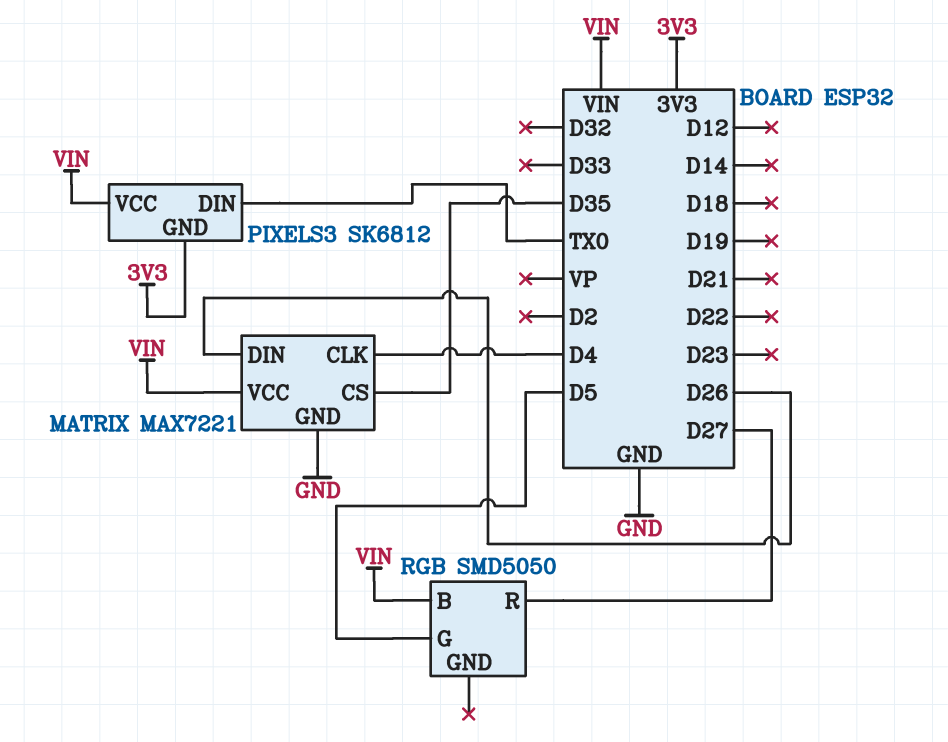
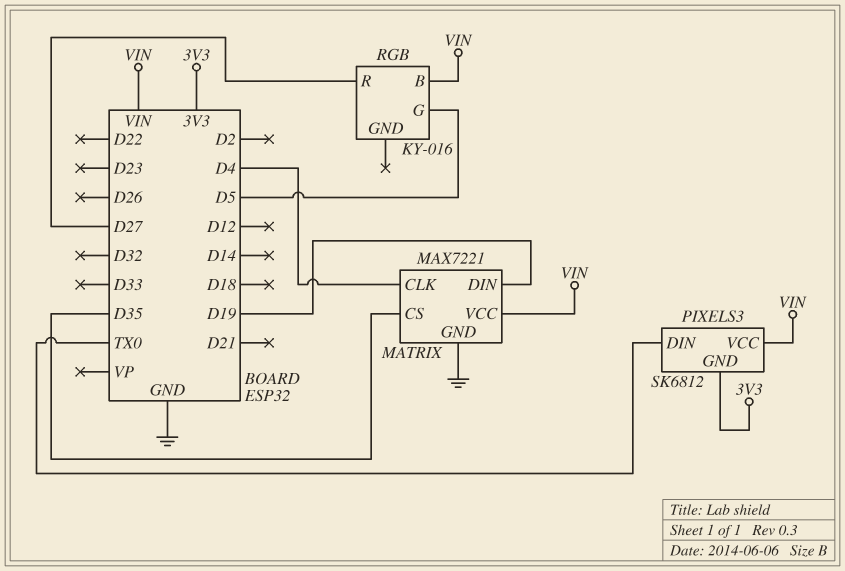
MATRIX pin DIN: D26 -> D19
RGB: SMD5050 -> KY-016

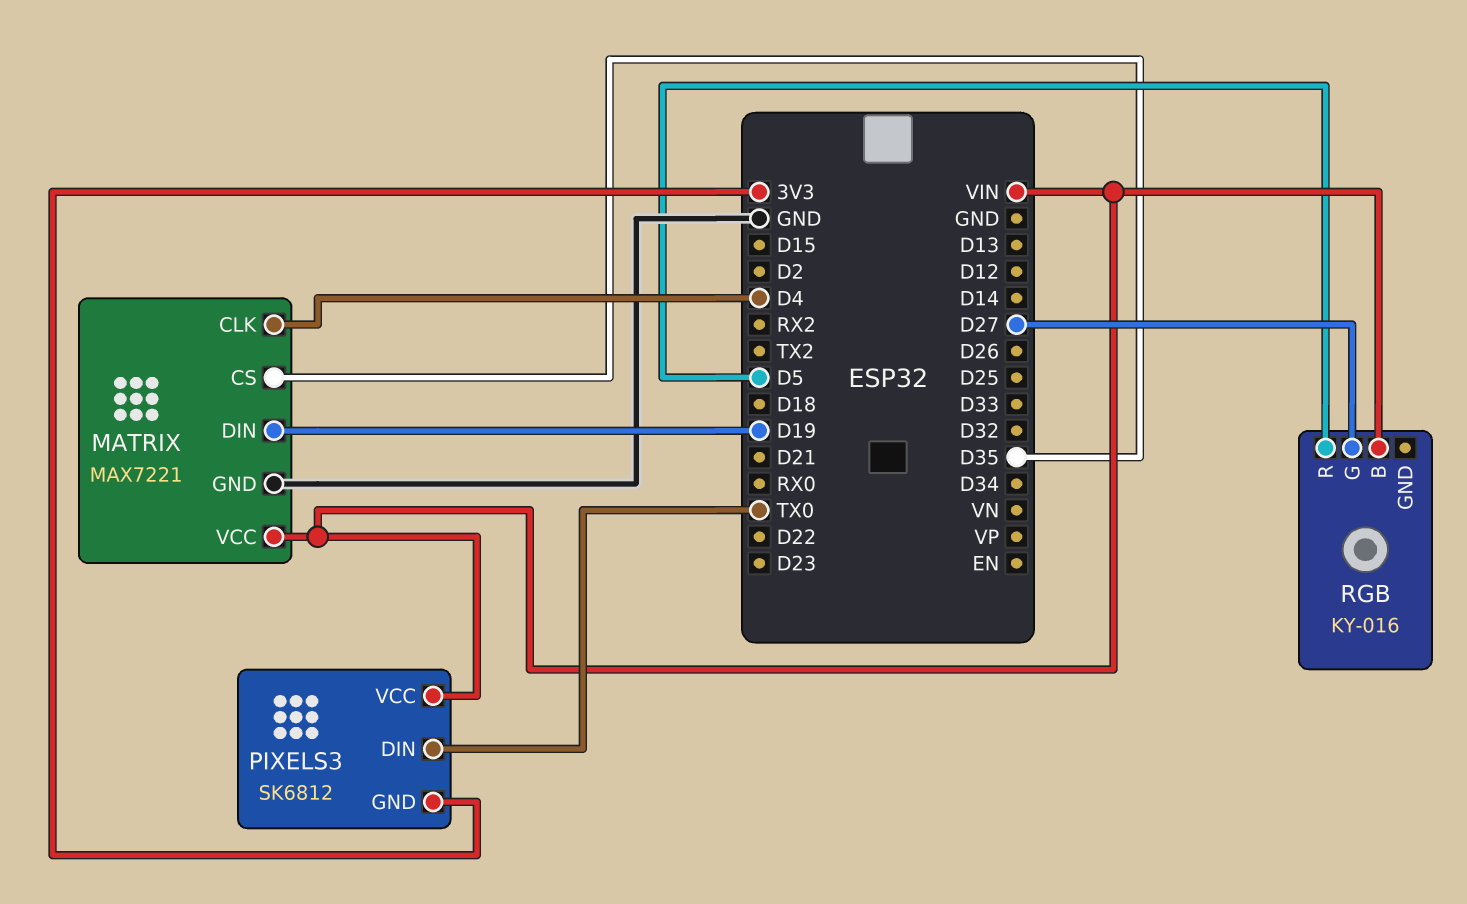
RGB pin G: D5 -> D27
RGB pin R: D27 -> D5

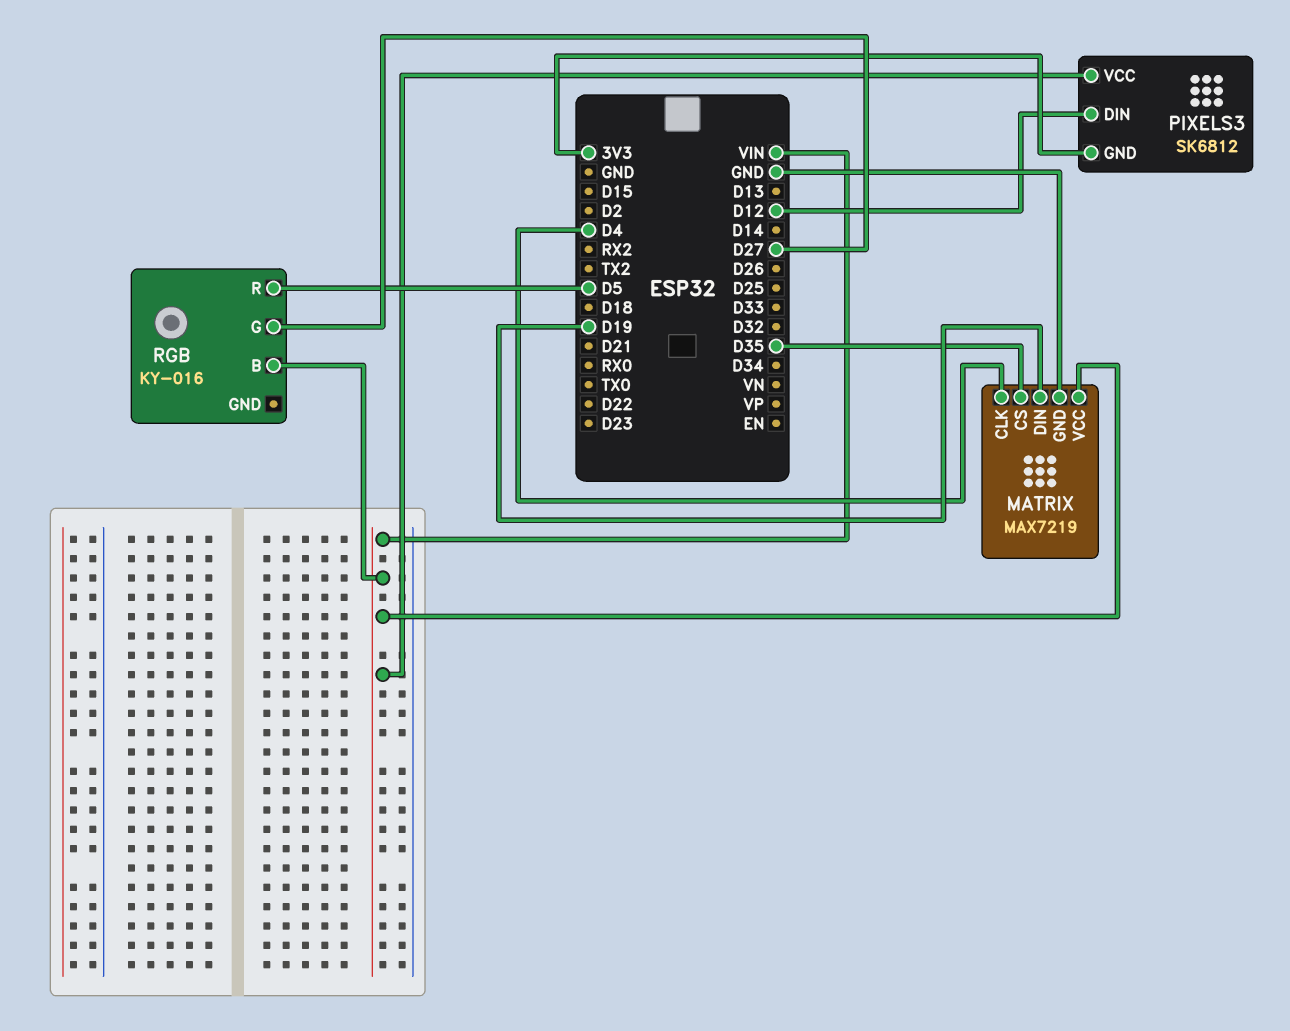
MATRIX: MAX7221 -> MAX7219
PIXELS3 pin DIN: TX0 -> D12

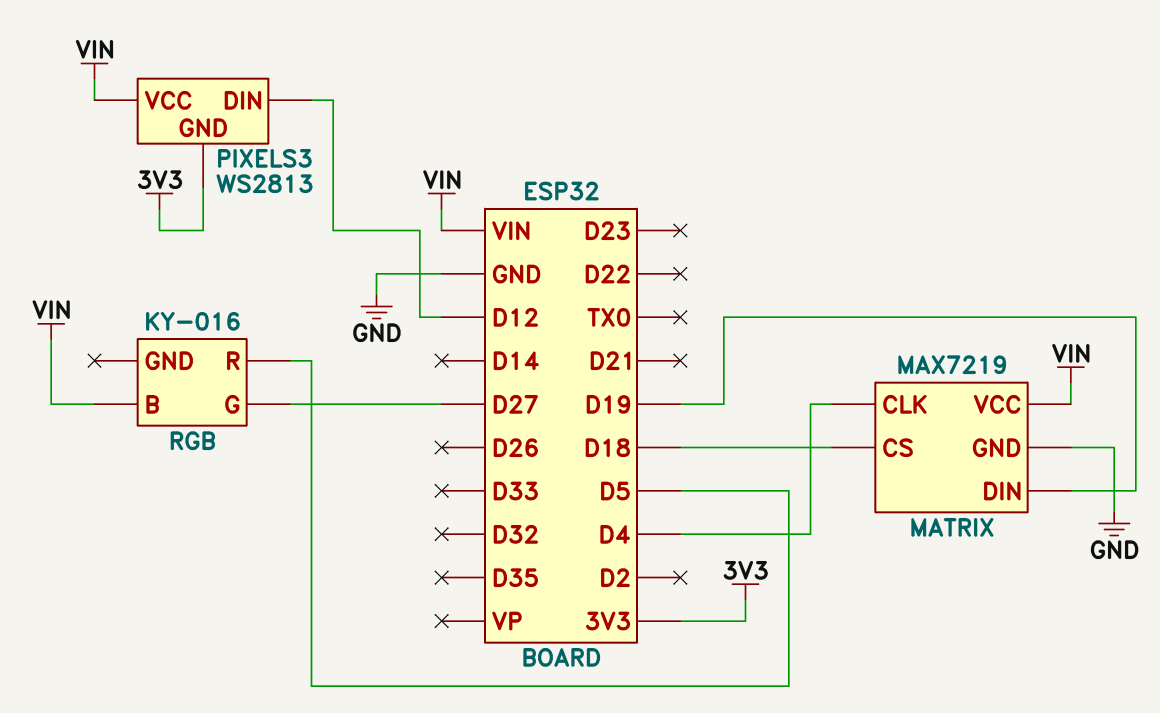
MATRIX pin CS: D35 -> D18
PIXELS3: SK6812 -> WS2813

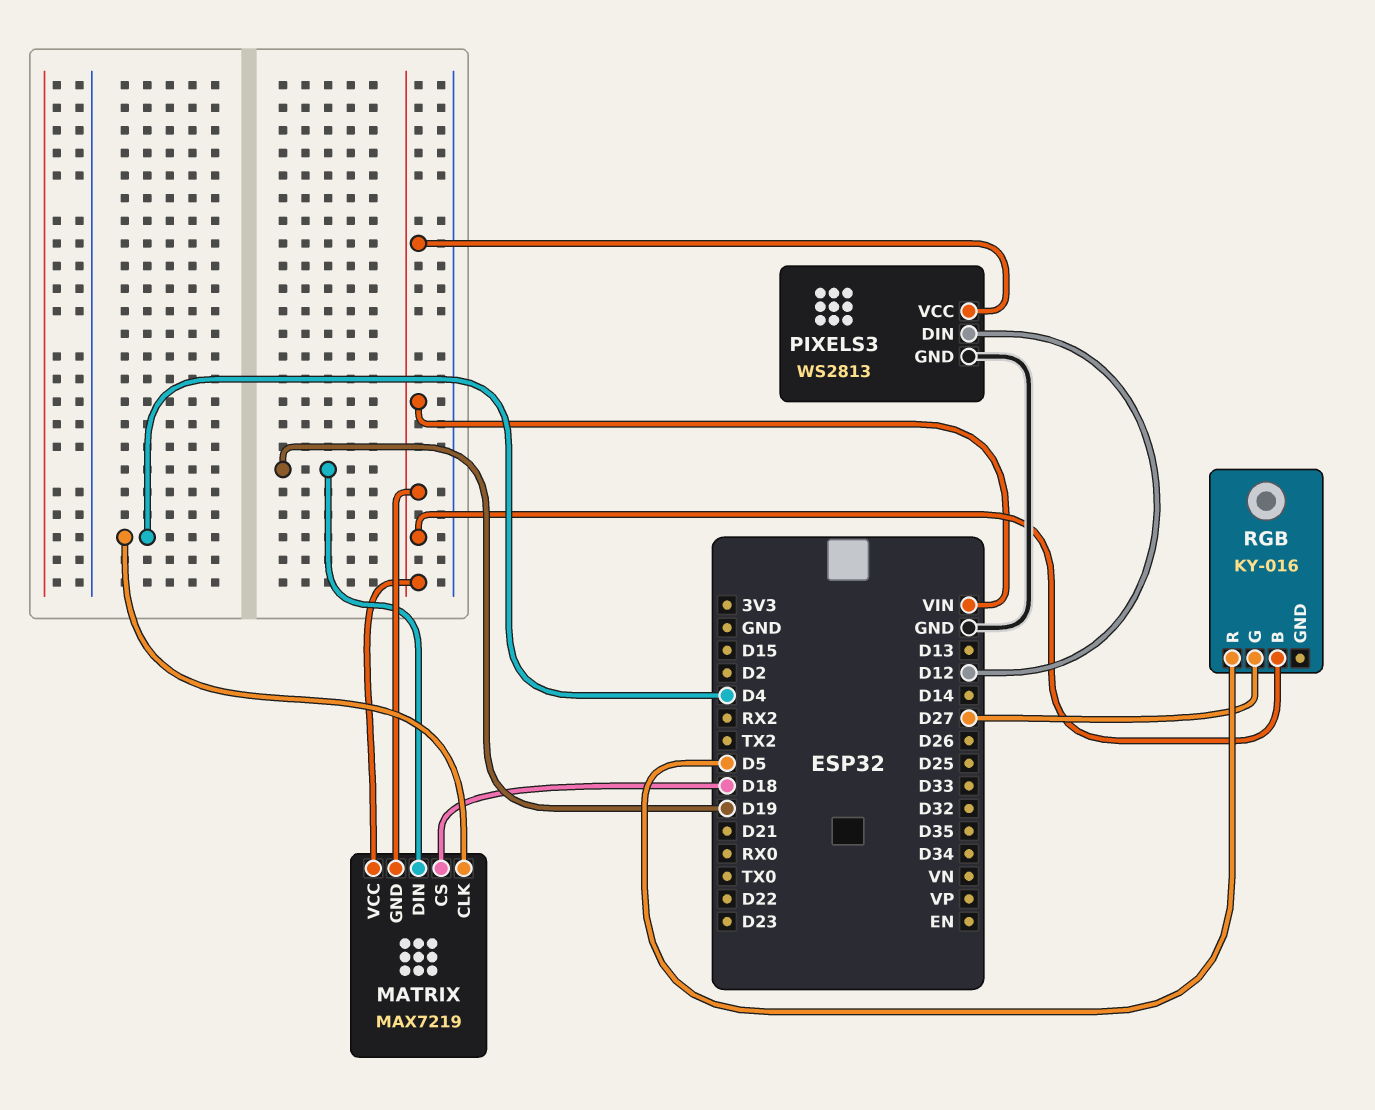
MATRIX pin GND: GND -> VIN
PIXELS3 pin GND: 3V3 -> GND

